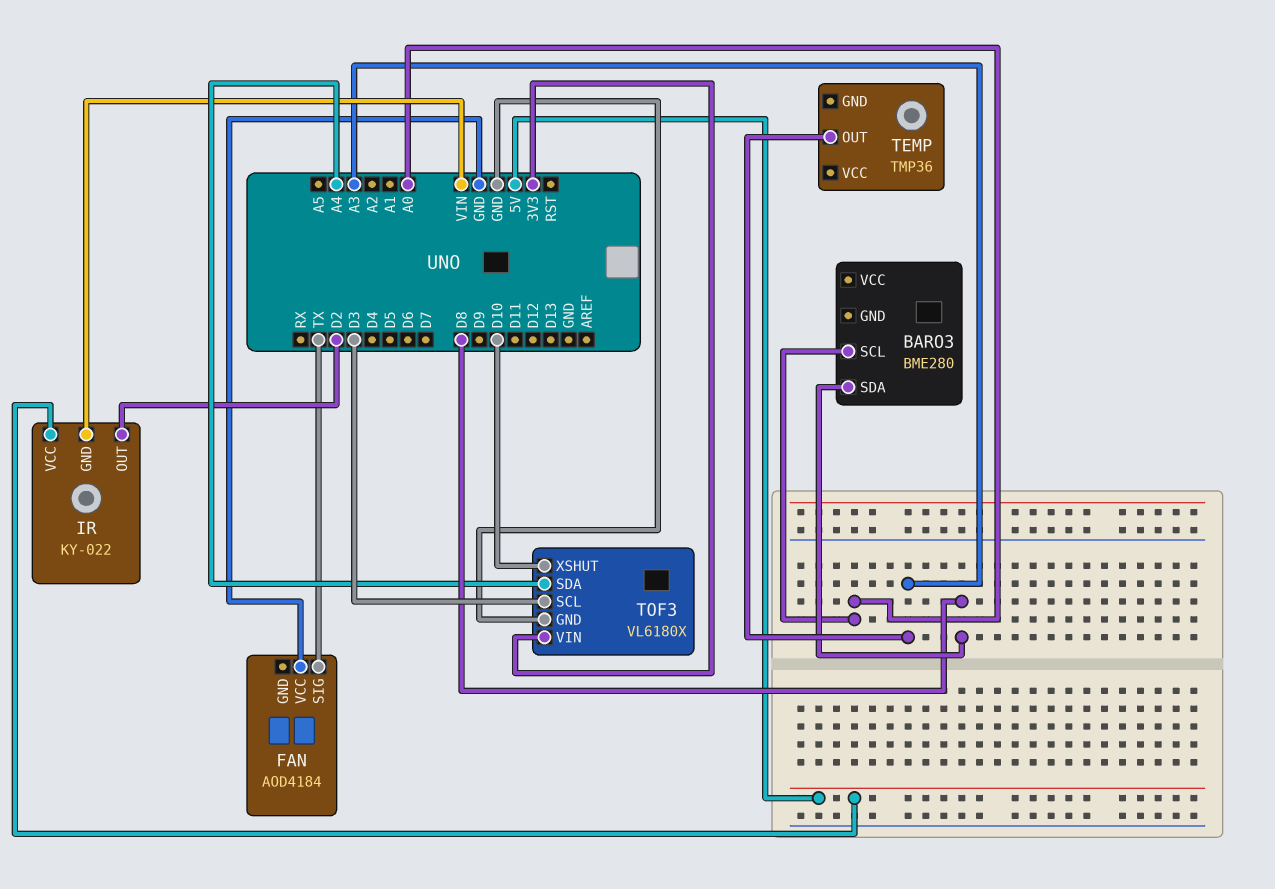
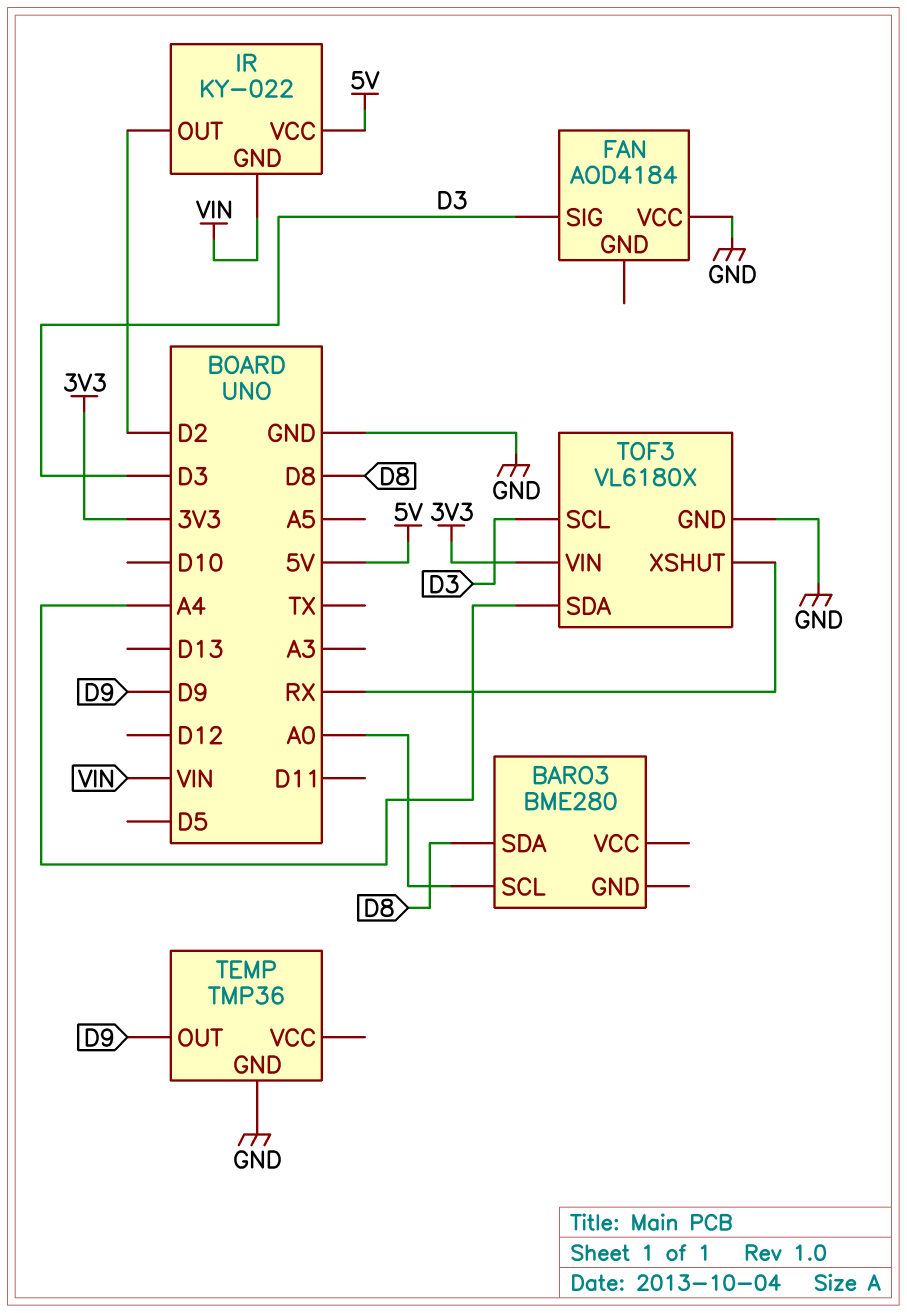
FAN pin SIG: TX -> D3
TEMP pin GND: none -> GND
TEMP pin OUT: A3 -> D9
TOF3 pin XSHUT: D10 -> RX

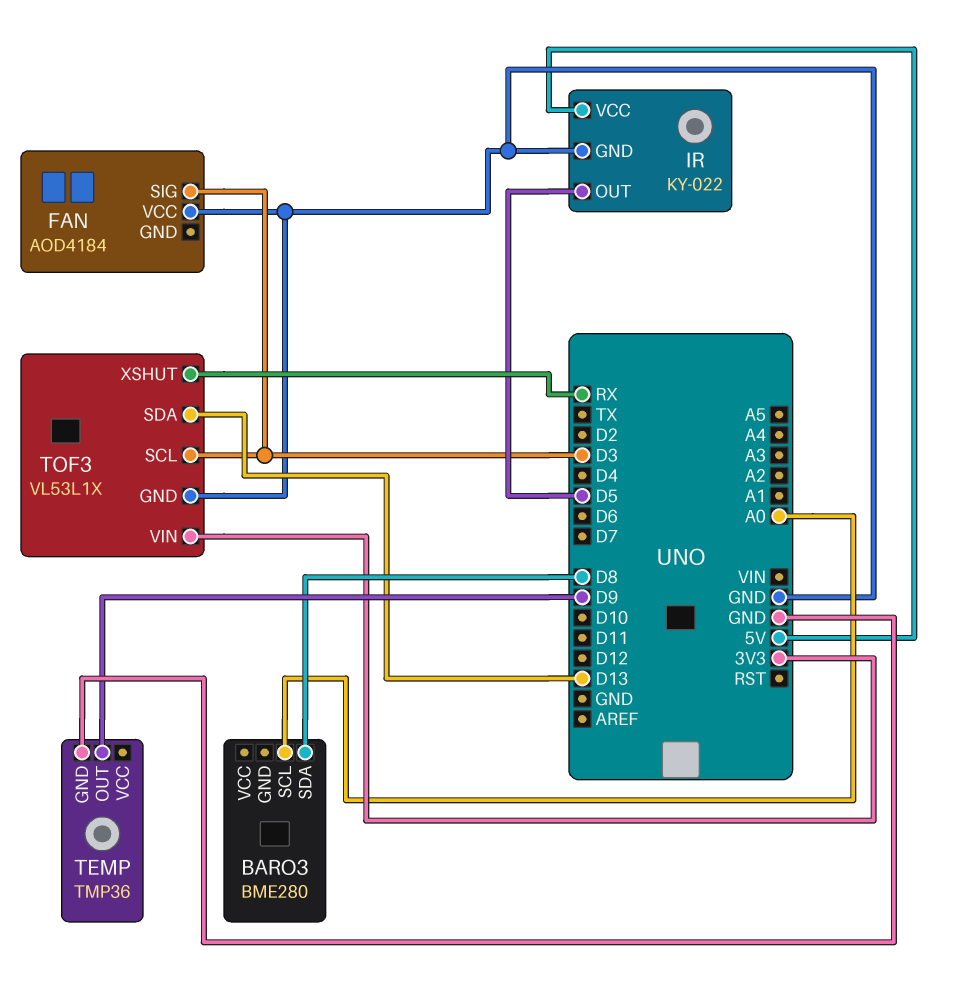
IR pin GND: VIN -> GND
IR pin OUT: D2 -> D5
TOF3: VL6180X -> VL53L1X
TOF3 pin SDA: A4 -> D13

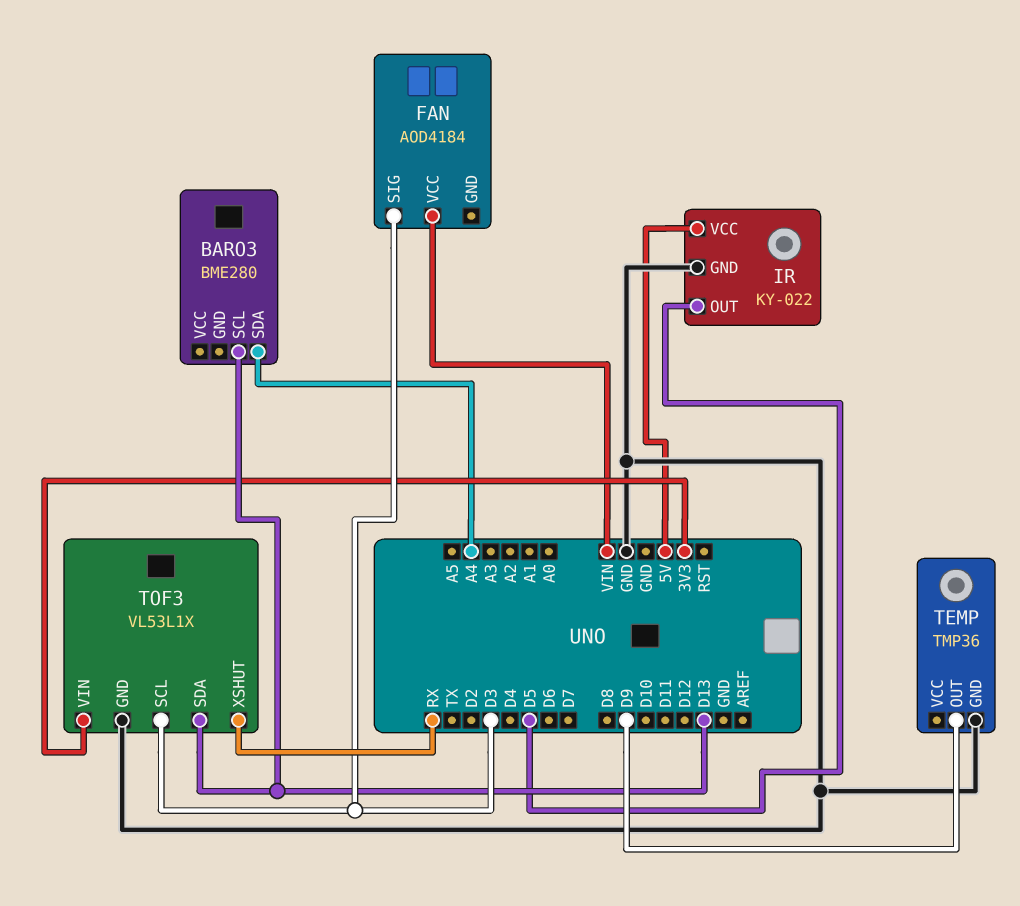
BARO3 pin SCL: A0 -> D13
BARO3 pin SDA: D8 -> A4
FAN pin VCC: GND -> VIN

